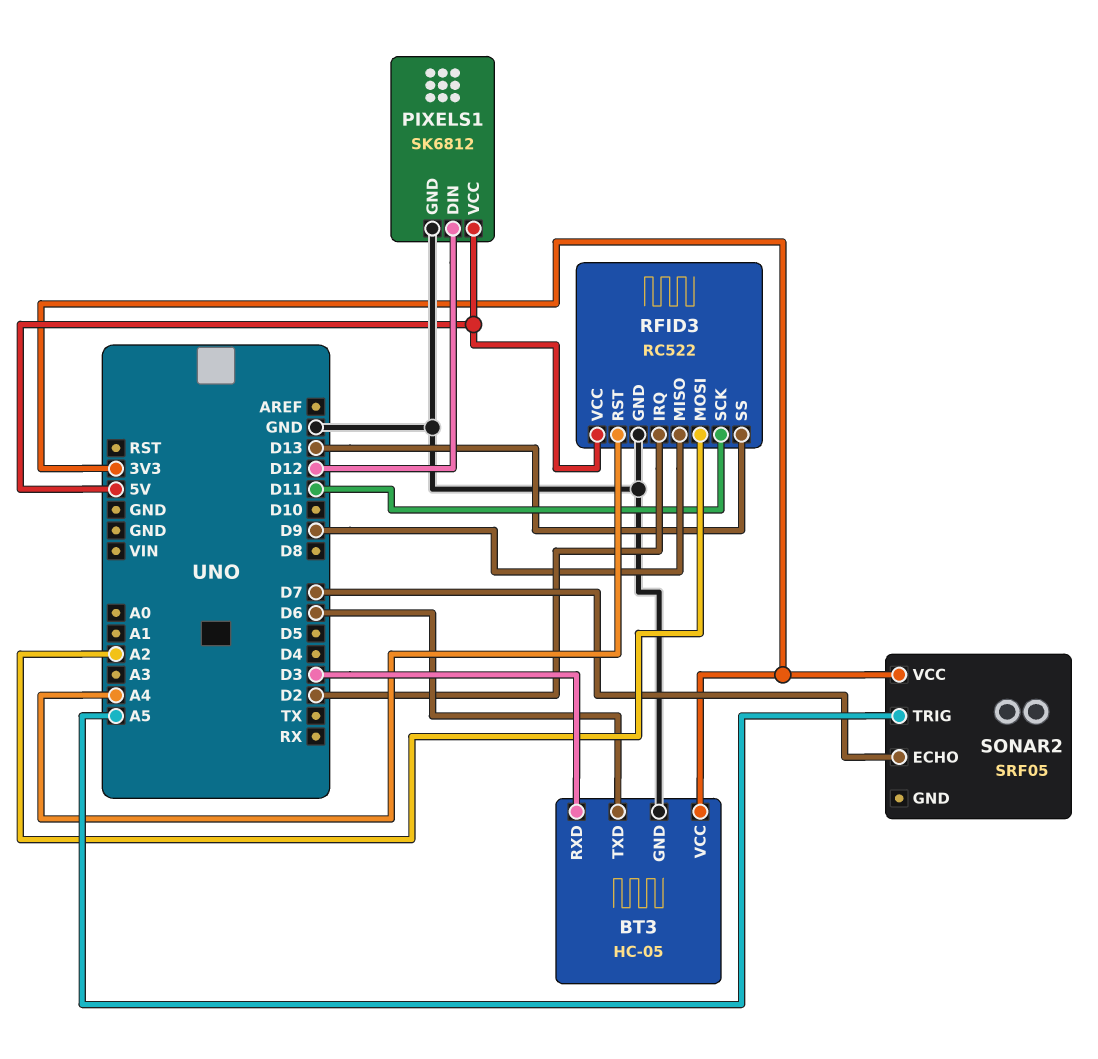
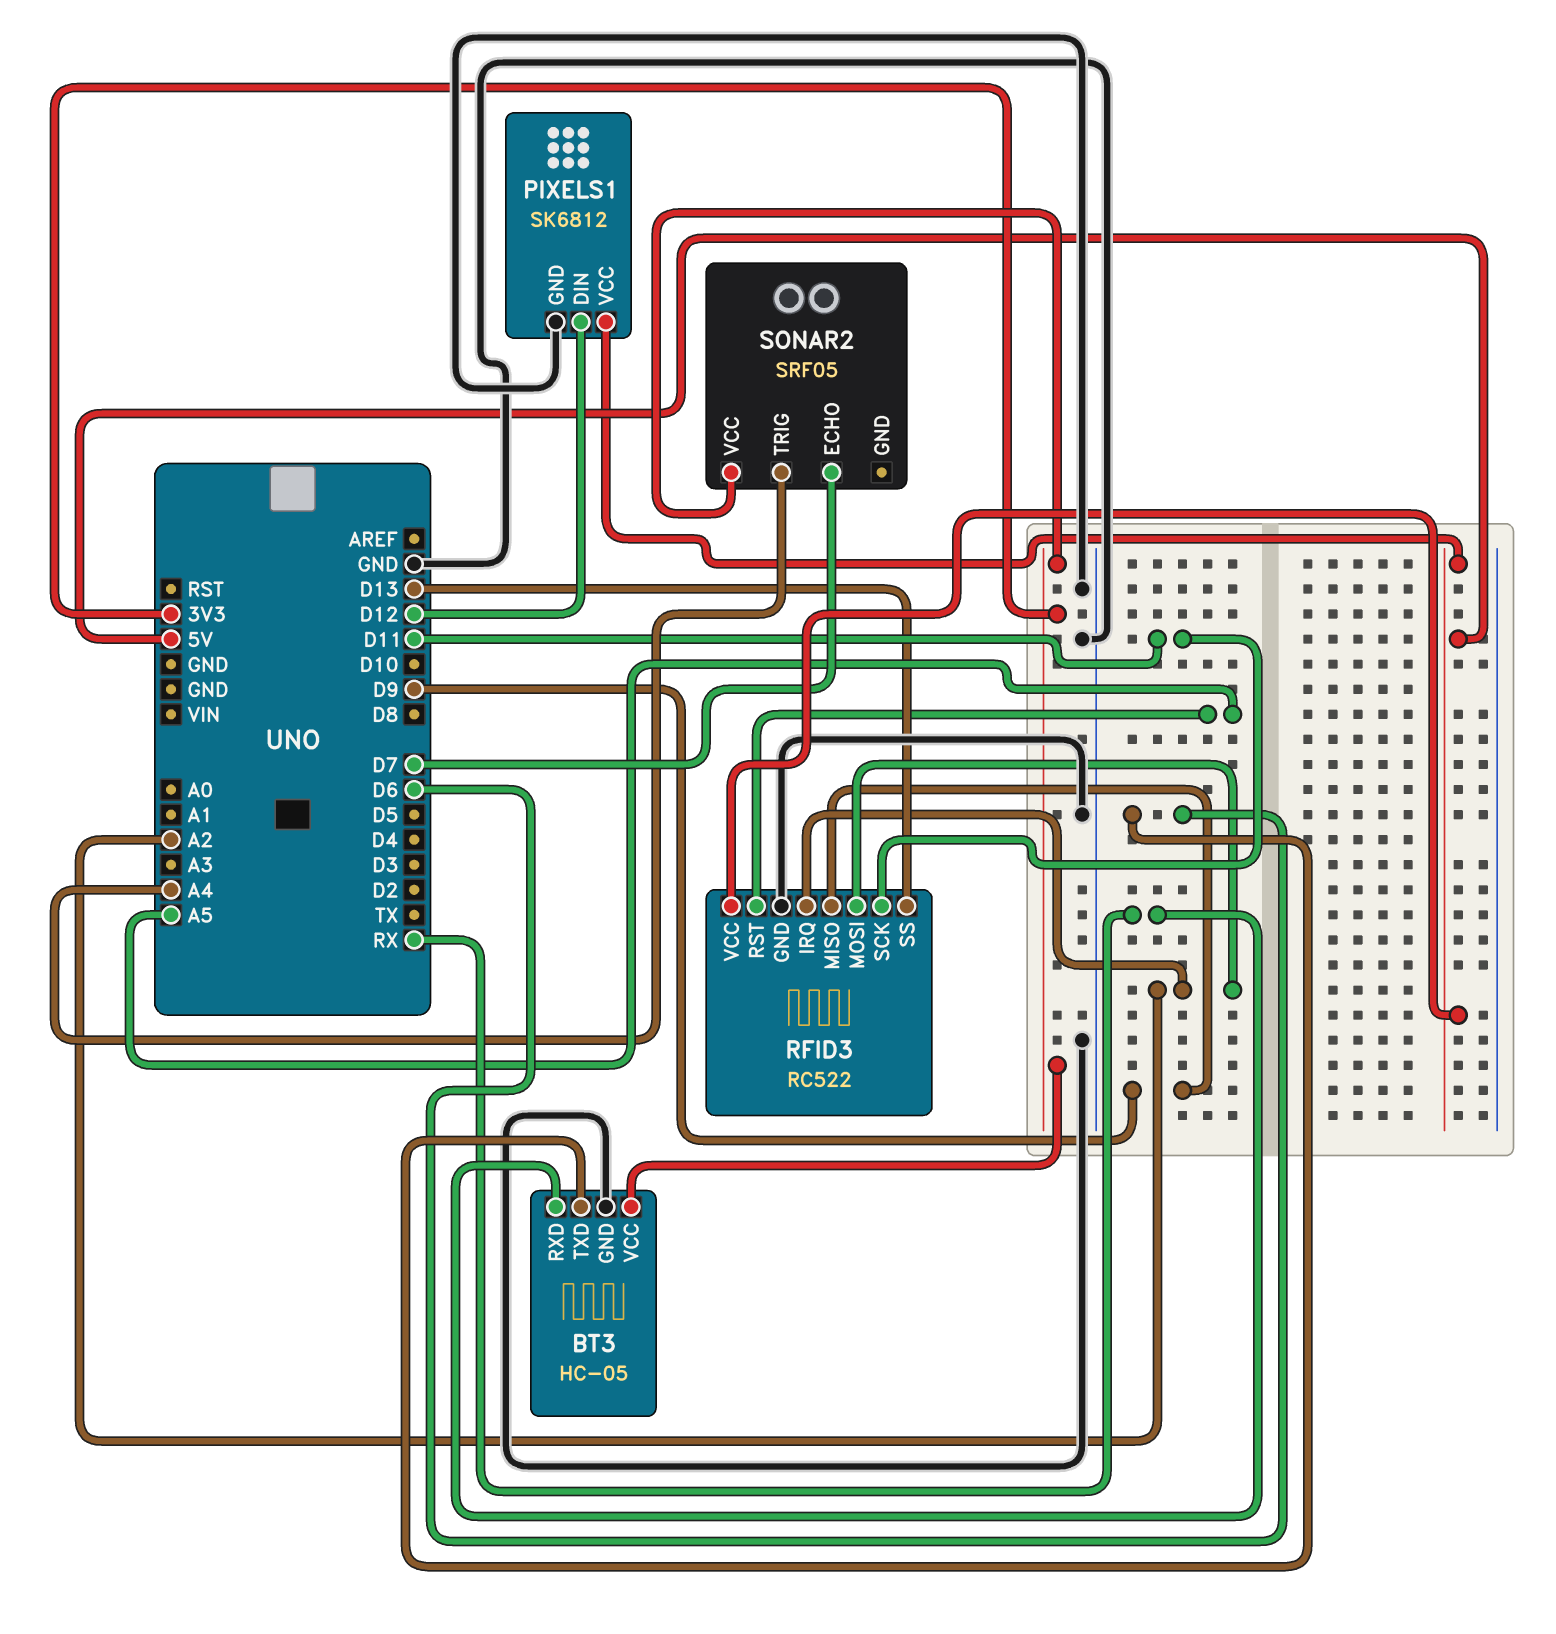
BT3 pin RXD: D3 -> RX
RFID3 pin IRQ: D2 -> A2
RFID3 pin RST: A4 -> A5
SONAR2 pin TRIG: A5 -> A4

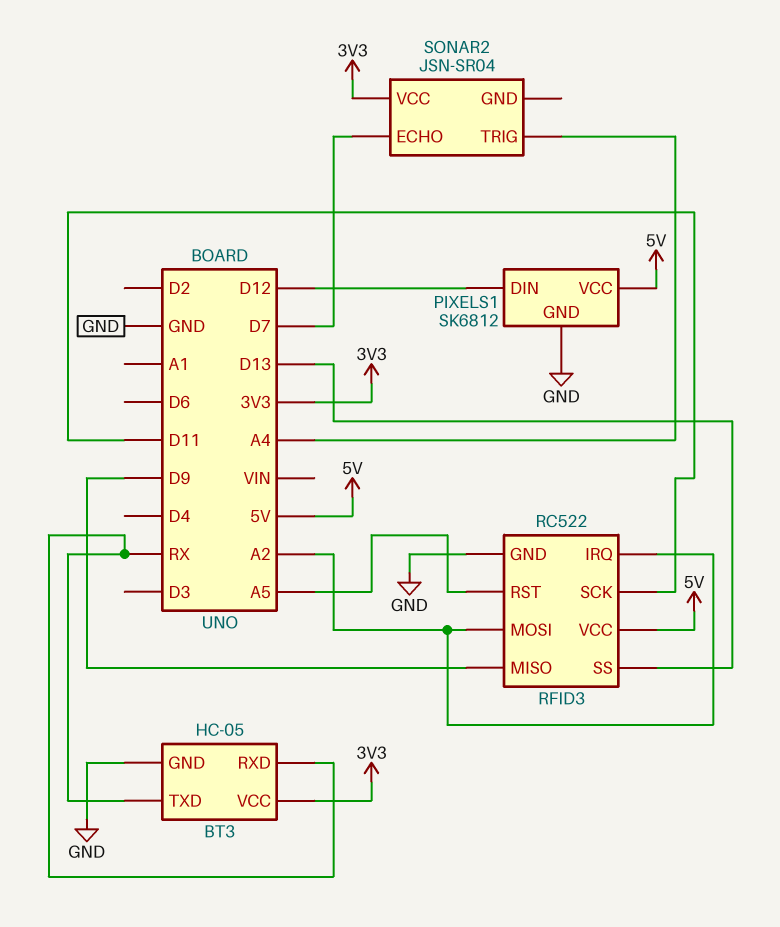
BT3 pin TXD: D6 -> RX
SONAR2: SRF05 -> JSN-SR04

